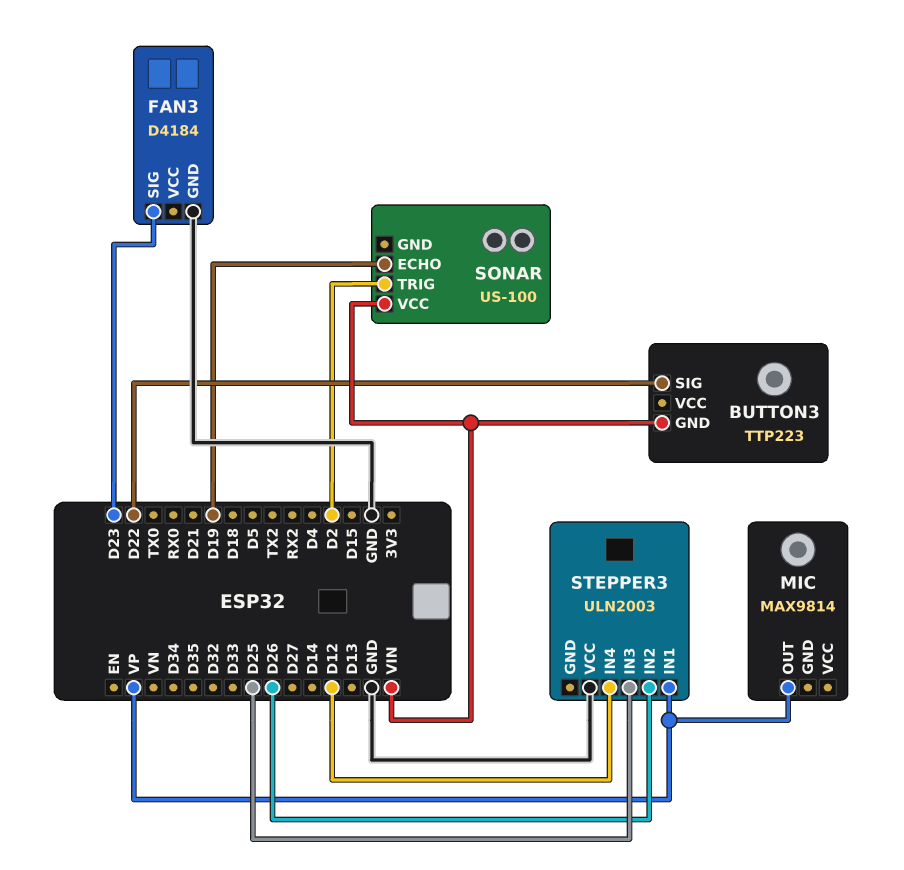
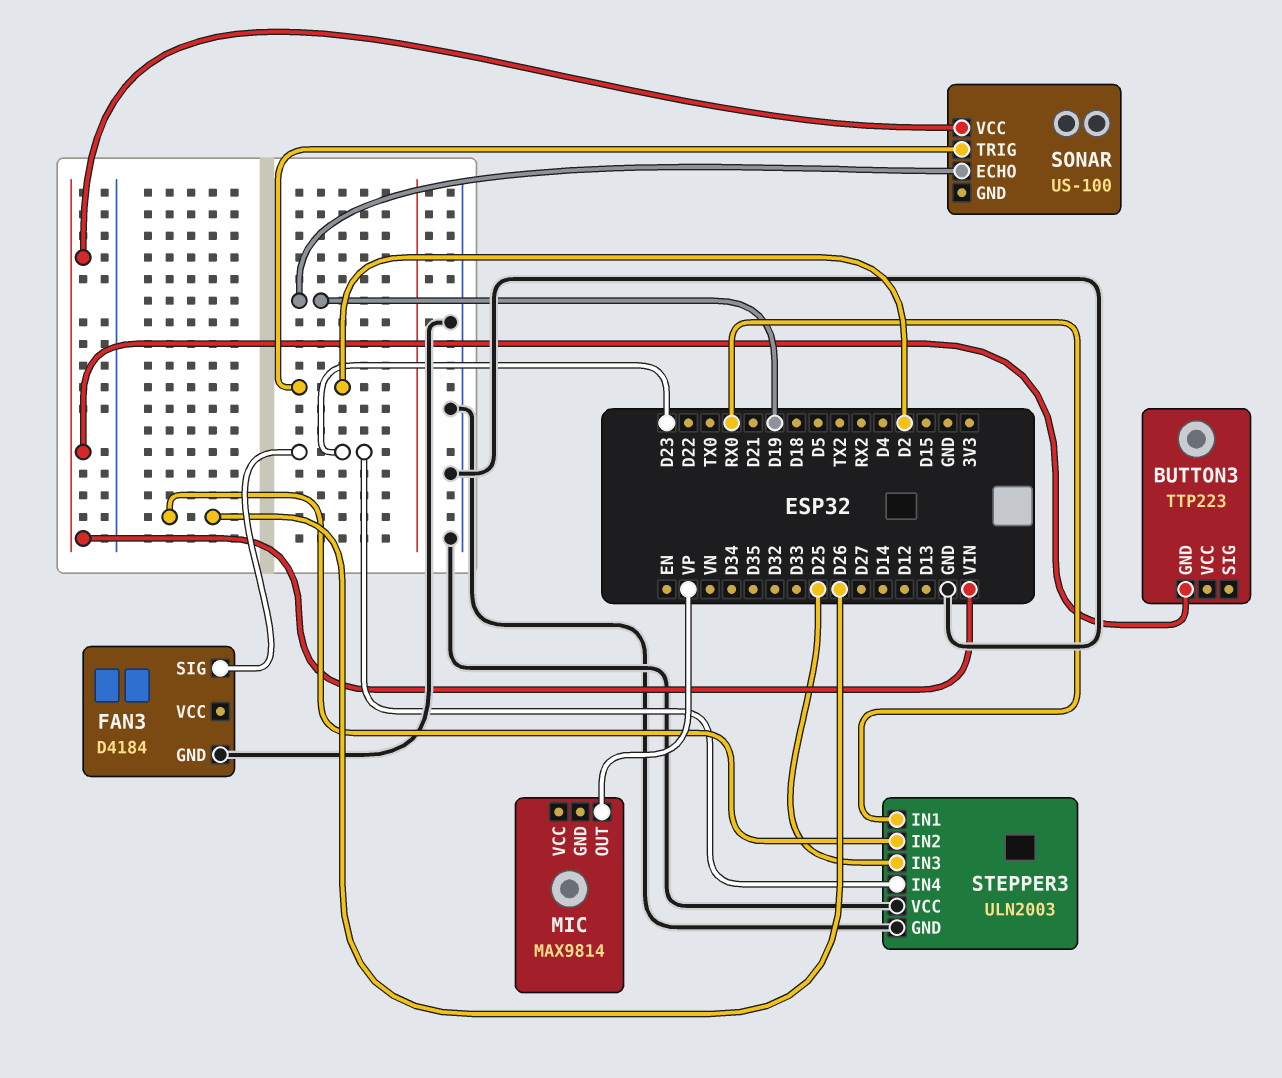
BUTTON3 pin SIG: D22 -> none
STEPPER3 pin GND: none -> GND
STEPPER3 pin IN1: VP -> RX0
STEPPER3 pin IN4: D12 -> D23

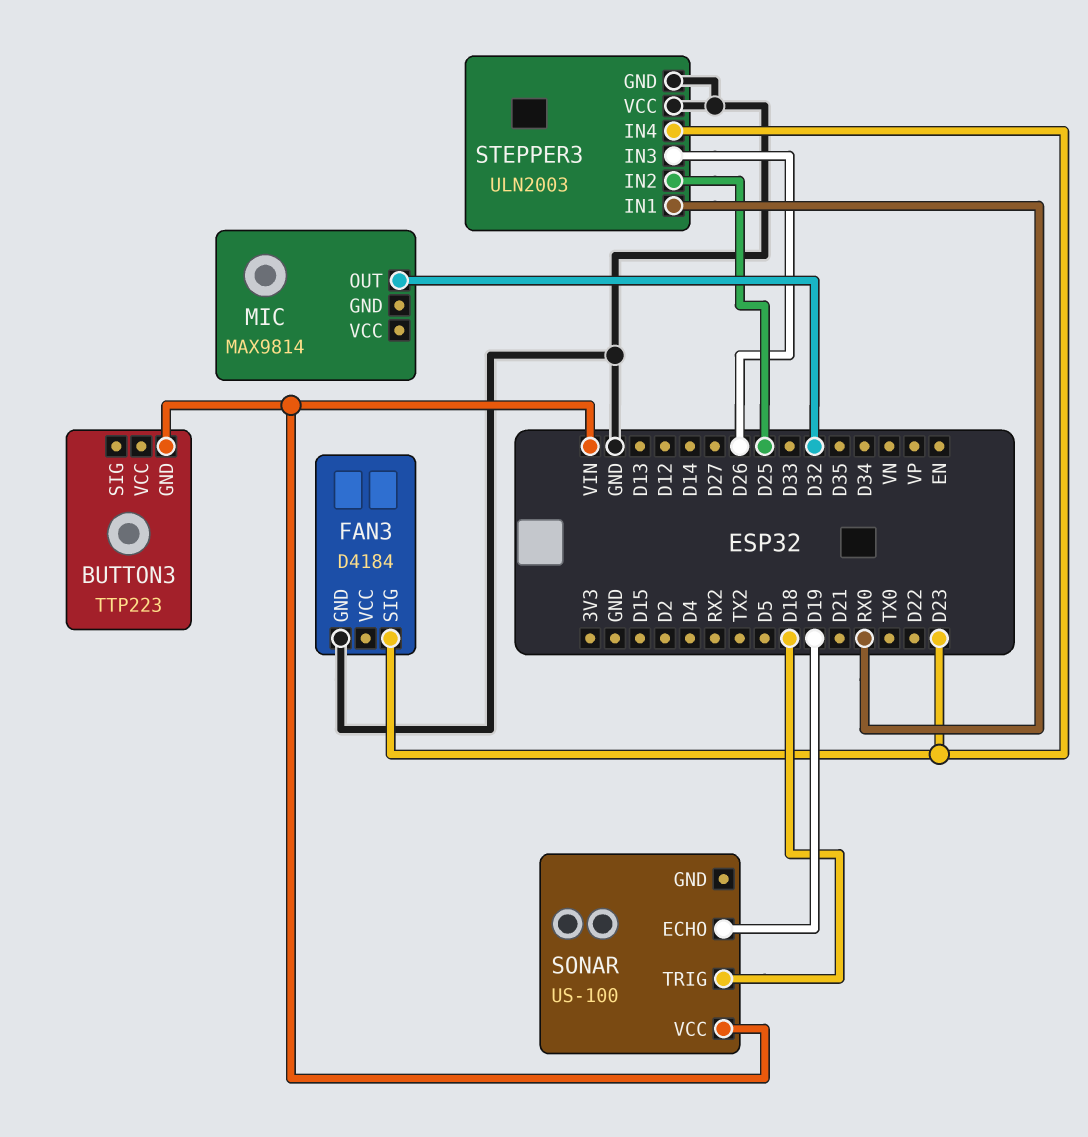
MIC pin OUT: VP -> D32
SONAR pin TRIG: D2 -> D18
STEPPER3 pin IN2: D26 -> D25
STEPPER3 pin IN3: D25 -> D26

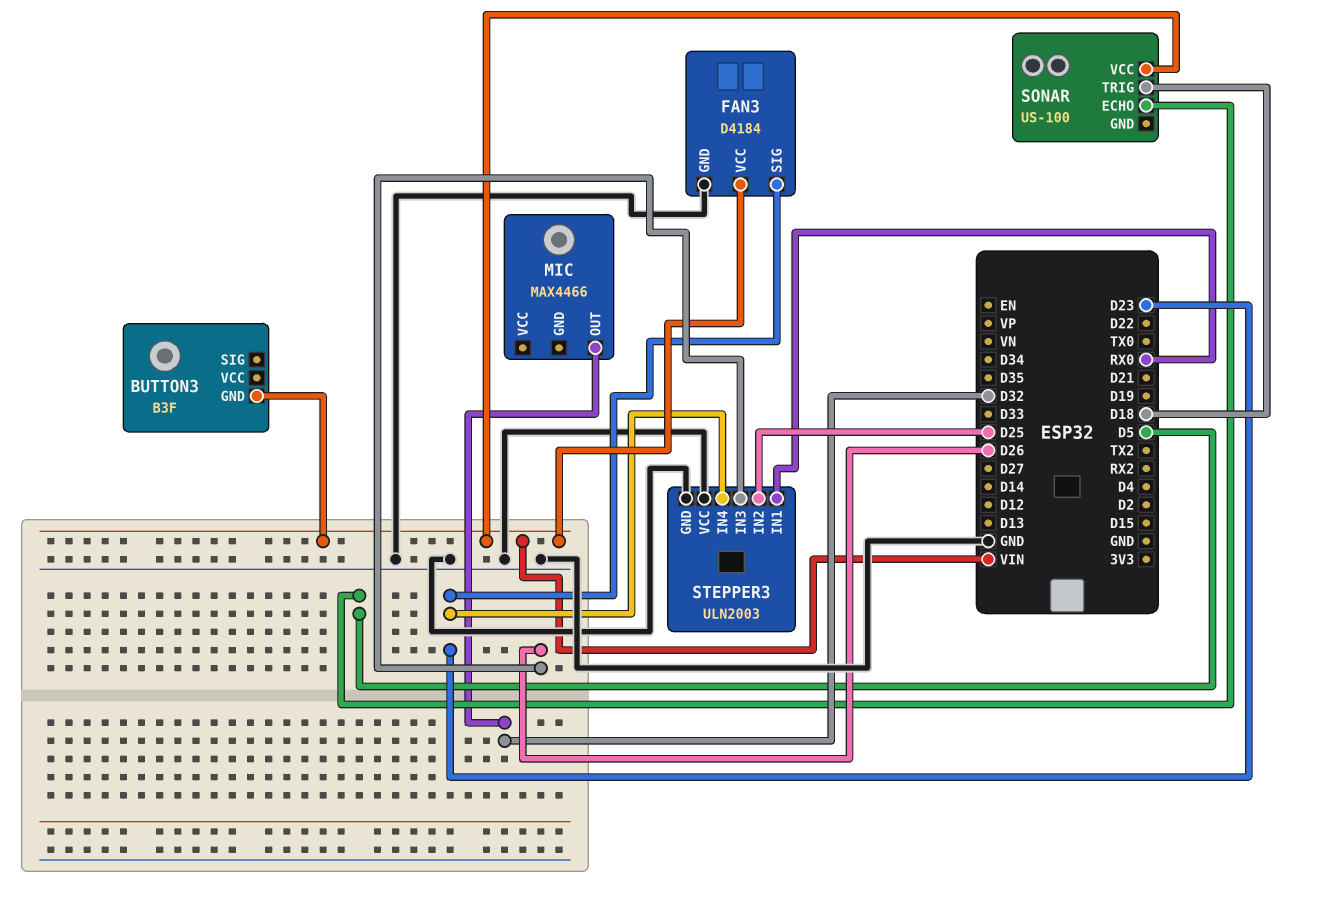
BUTTON3: TTP223 -> B3F
FAN3 pin VCC: none -> VIN
MIC: MAX9814 -> MAX4466
SONAR pin ECHO: D19 -> D5

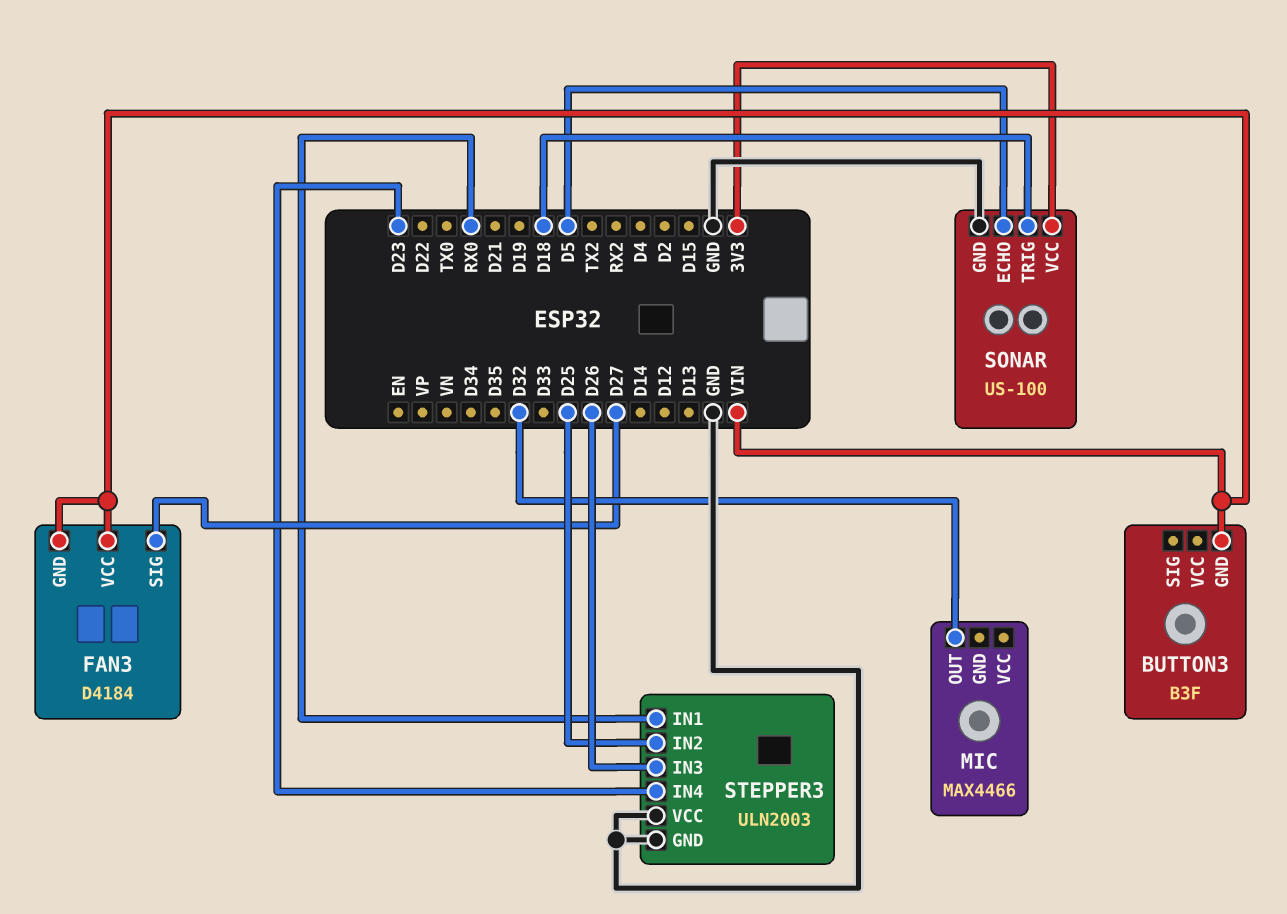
FAN3 pin GND: GND -> VIN
FAN3 pin SIG: D23 -> D27
SONAR pin GND: none -> GND
SONAR pin VCC: VIN -> 3V3

